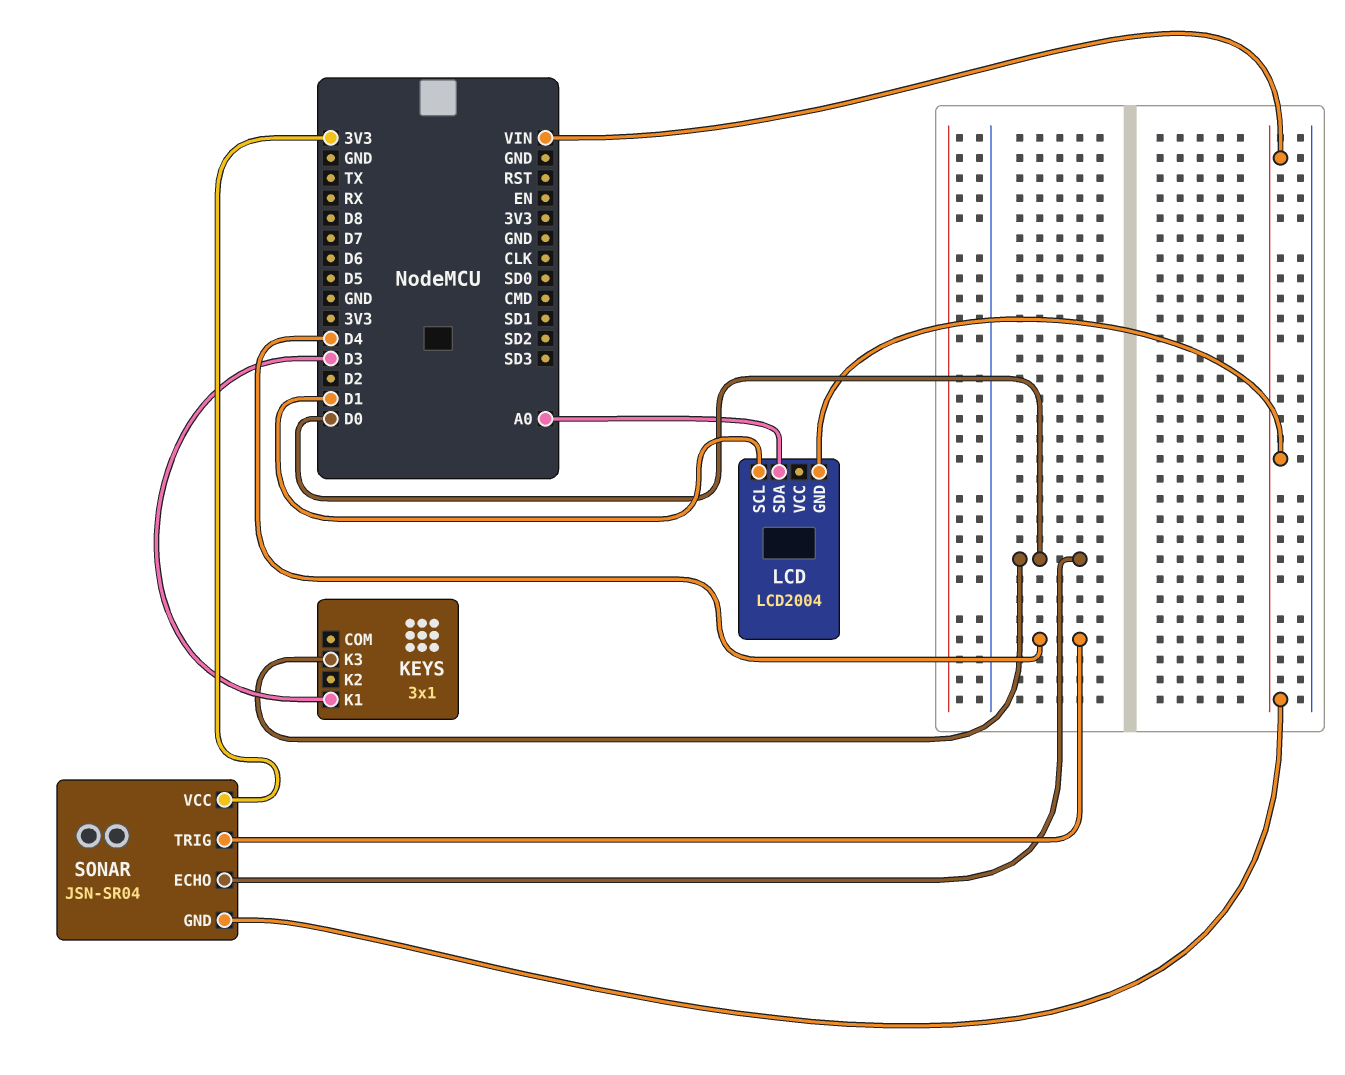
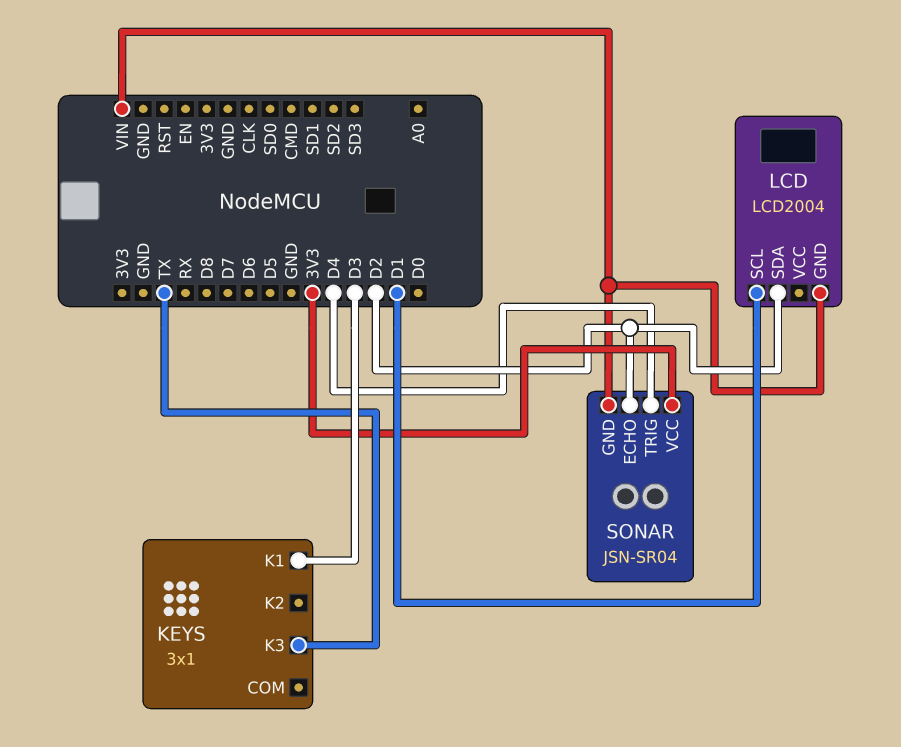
KEYS pin K3: D0 -> TX
LCD pin SDA: A0 -> D2
SONAR pin ECHO: D0 -> D2

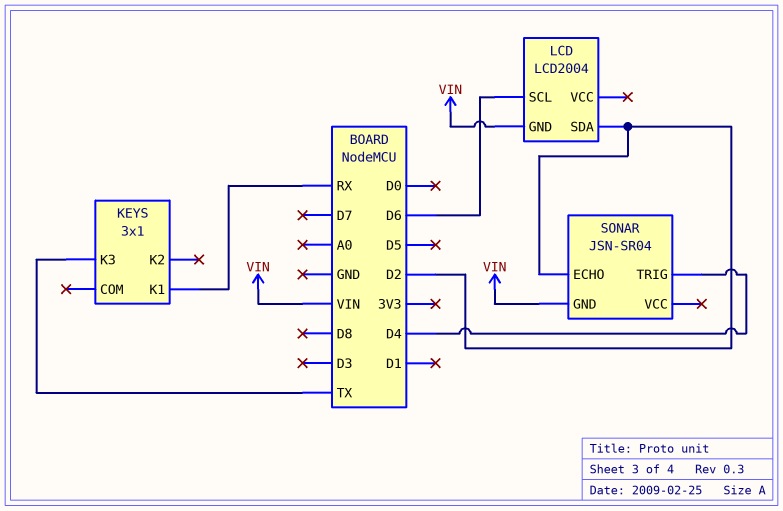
KEYS pin K1: D3 -> RX
LCD pin SCL: D1 -> D6
SONAR pin VCC: 3V3 -> none

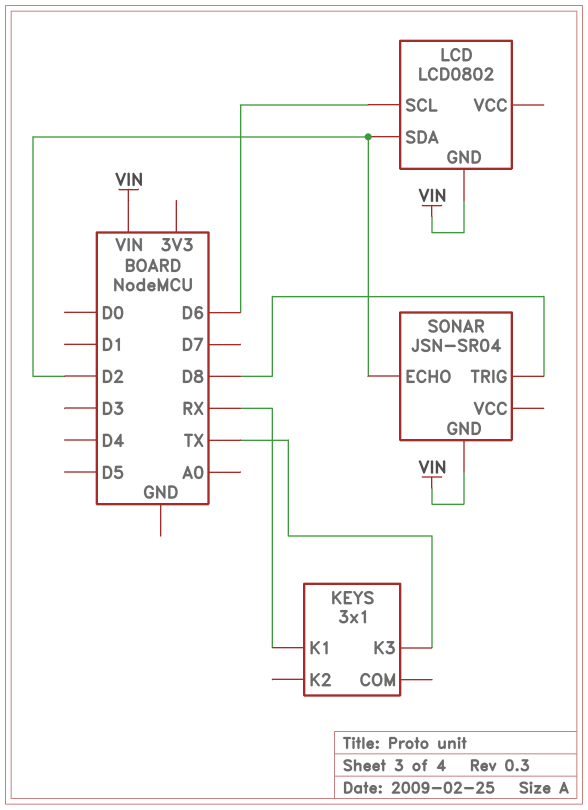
LCD: LCD2004 -> LCD0802
SONAR pin TRIG: D4 -> D8

